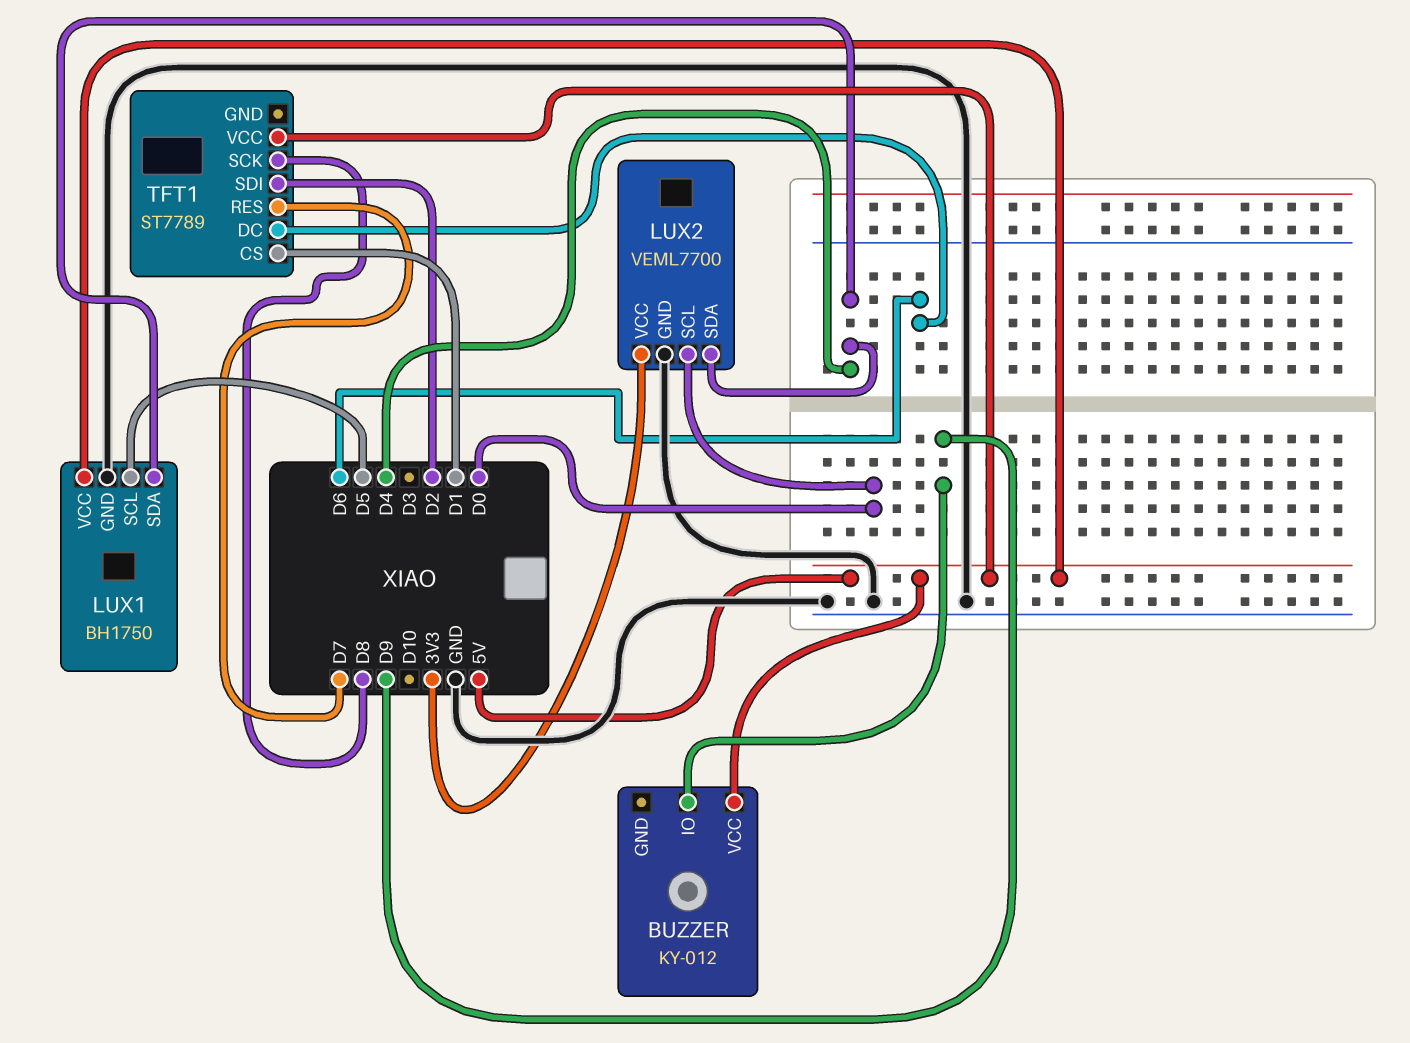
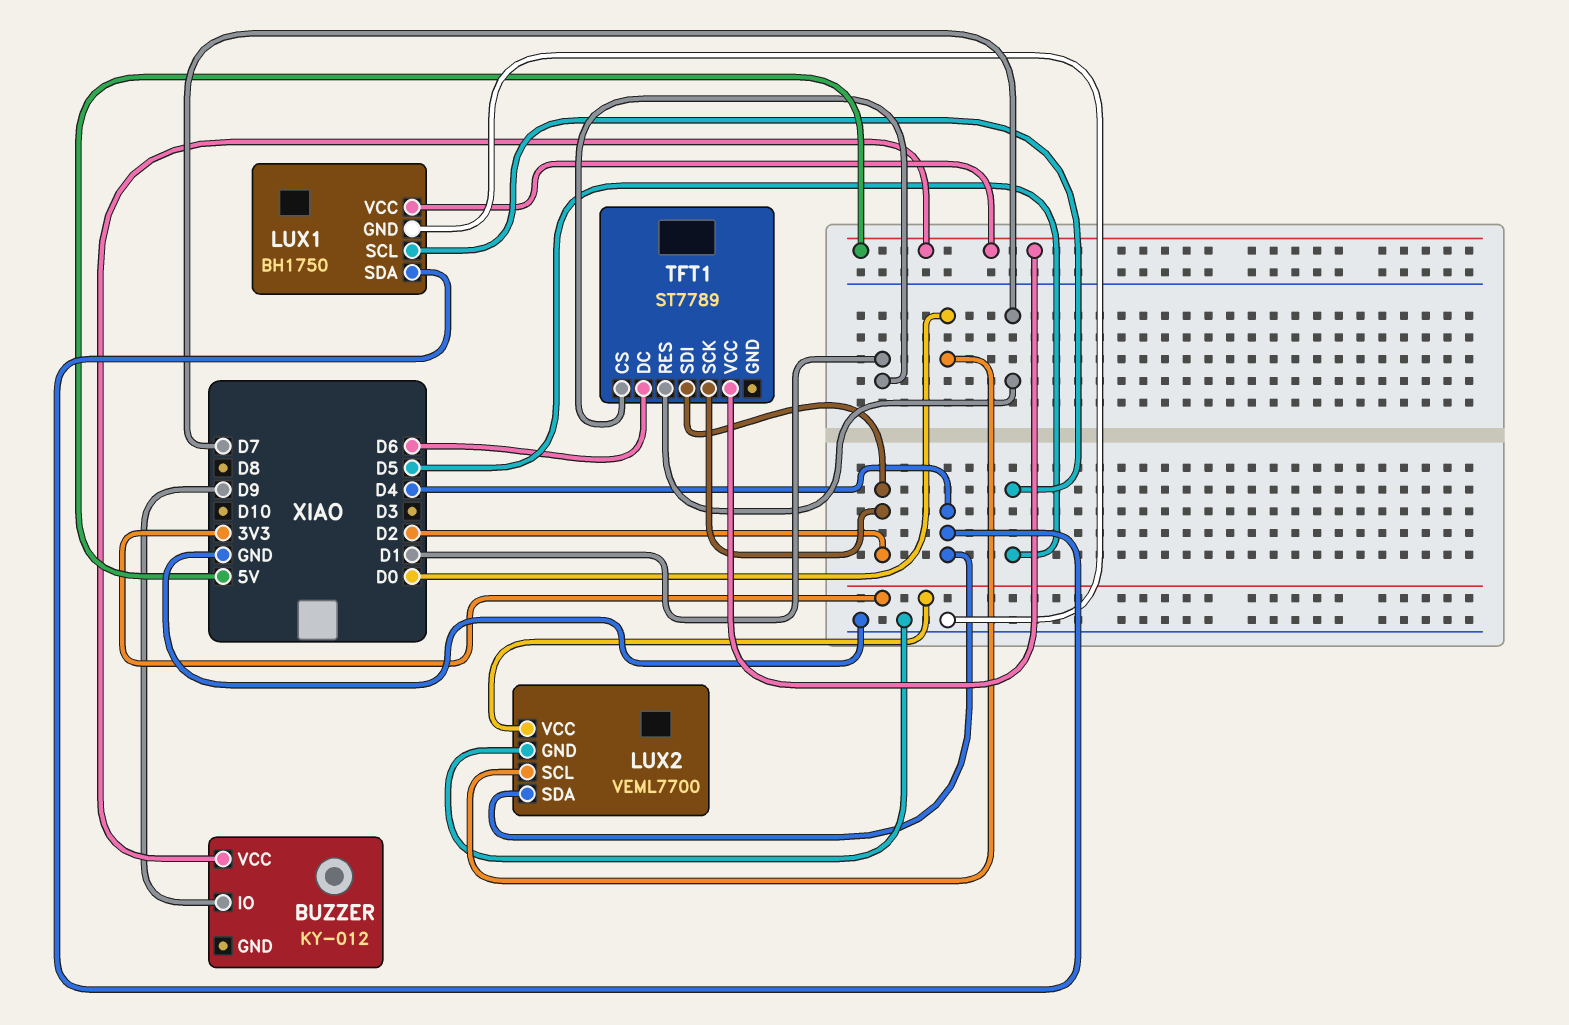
TFT1 pin SCK: D8 -> D2

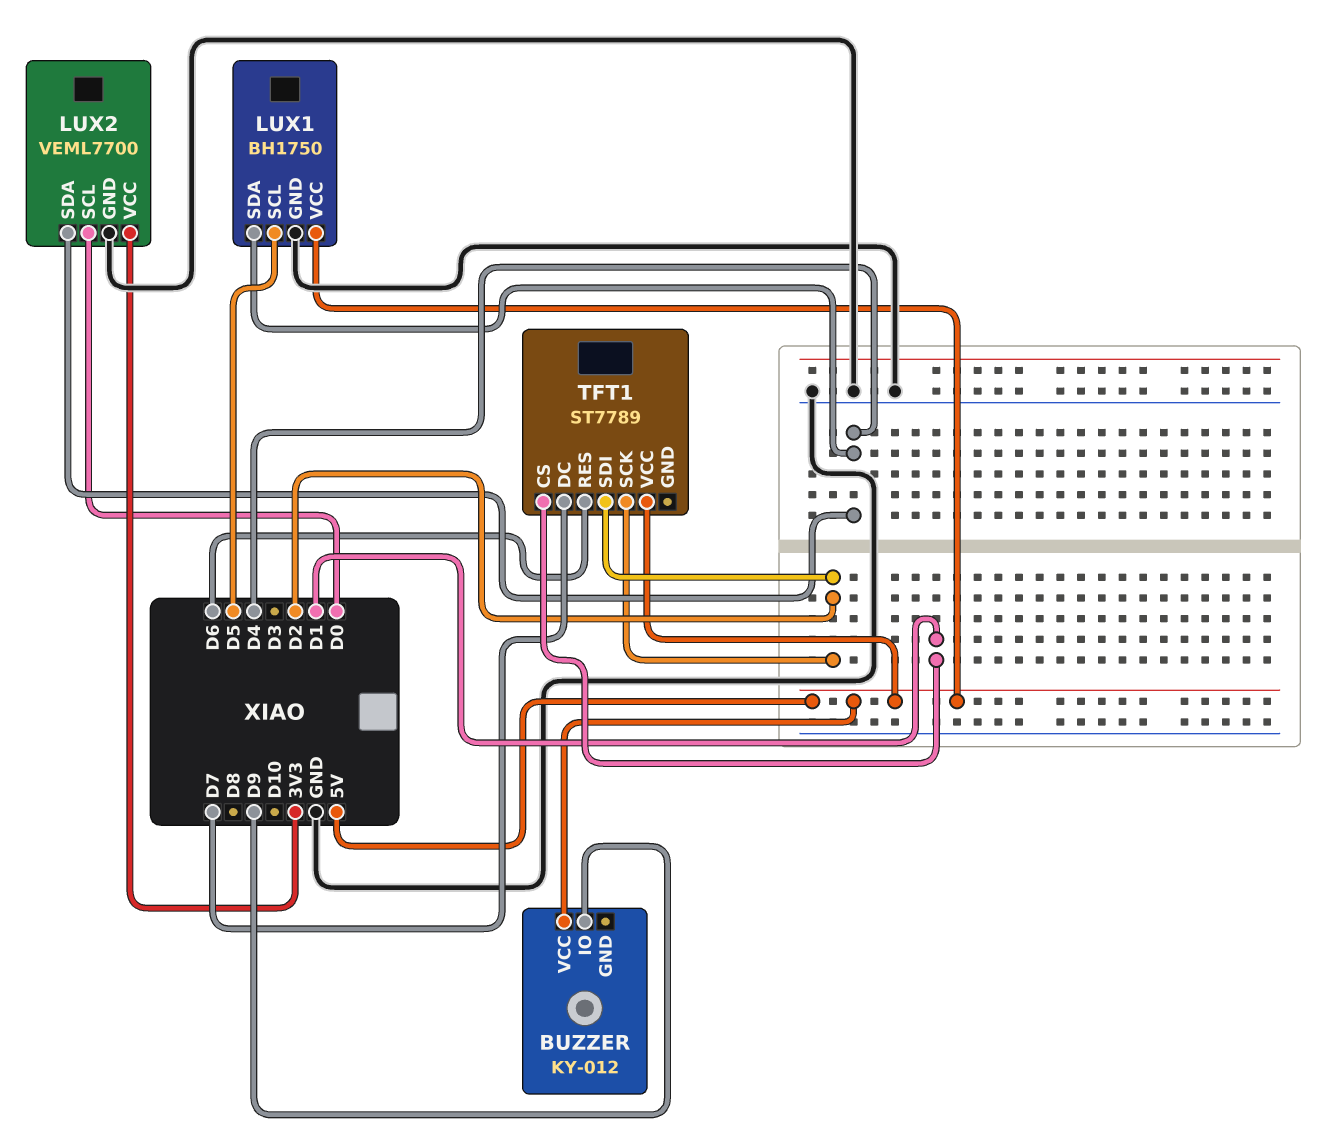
TFT1 pin DC: D6 -> D7
TFT1 pin RES: D7 -> D6

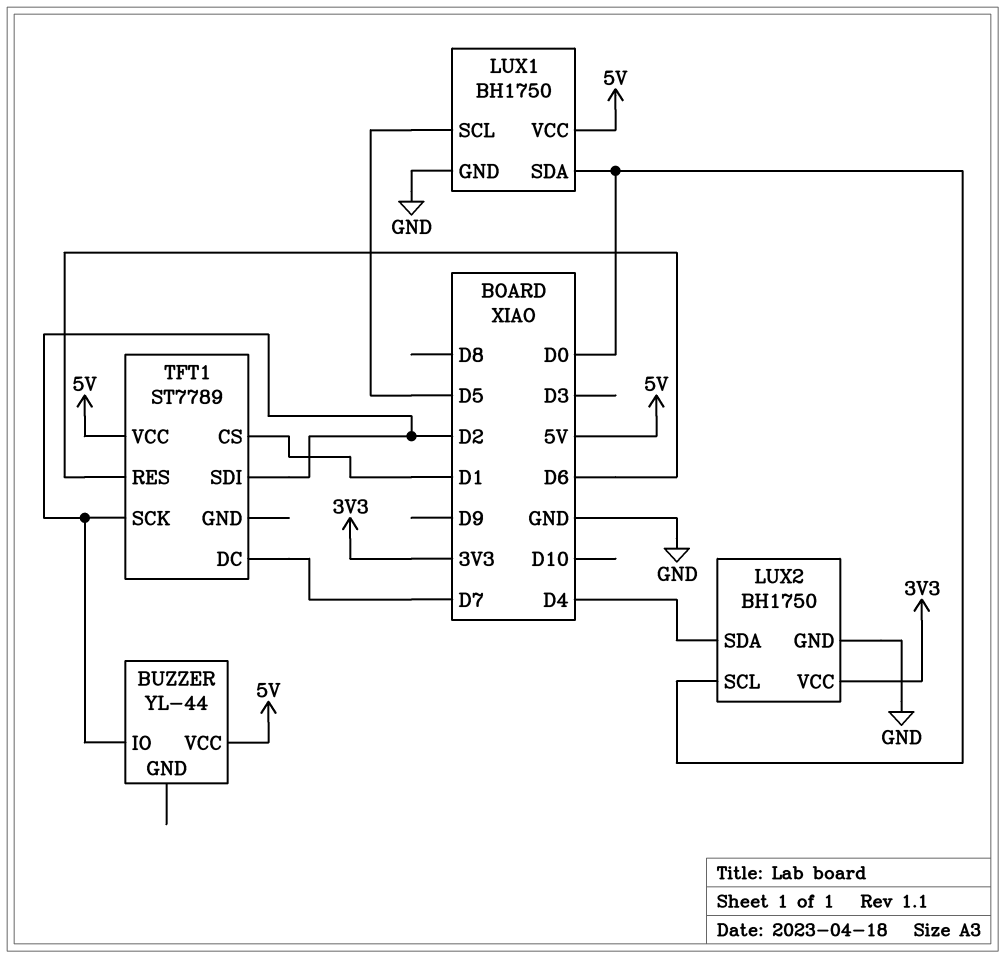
BUZZER: KY-012 -> YL-44
BUZZER pin IO: D9 -> D2
LUX1 pin SDA: D4 -> D0
LUX2: VEML7700 -> BH1750

